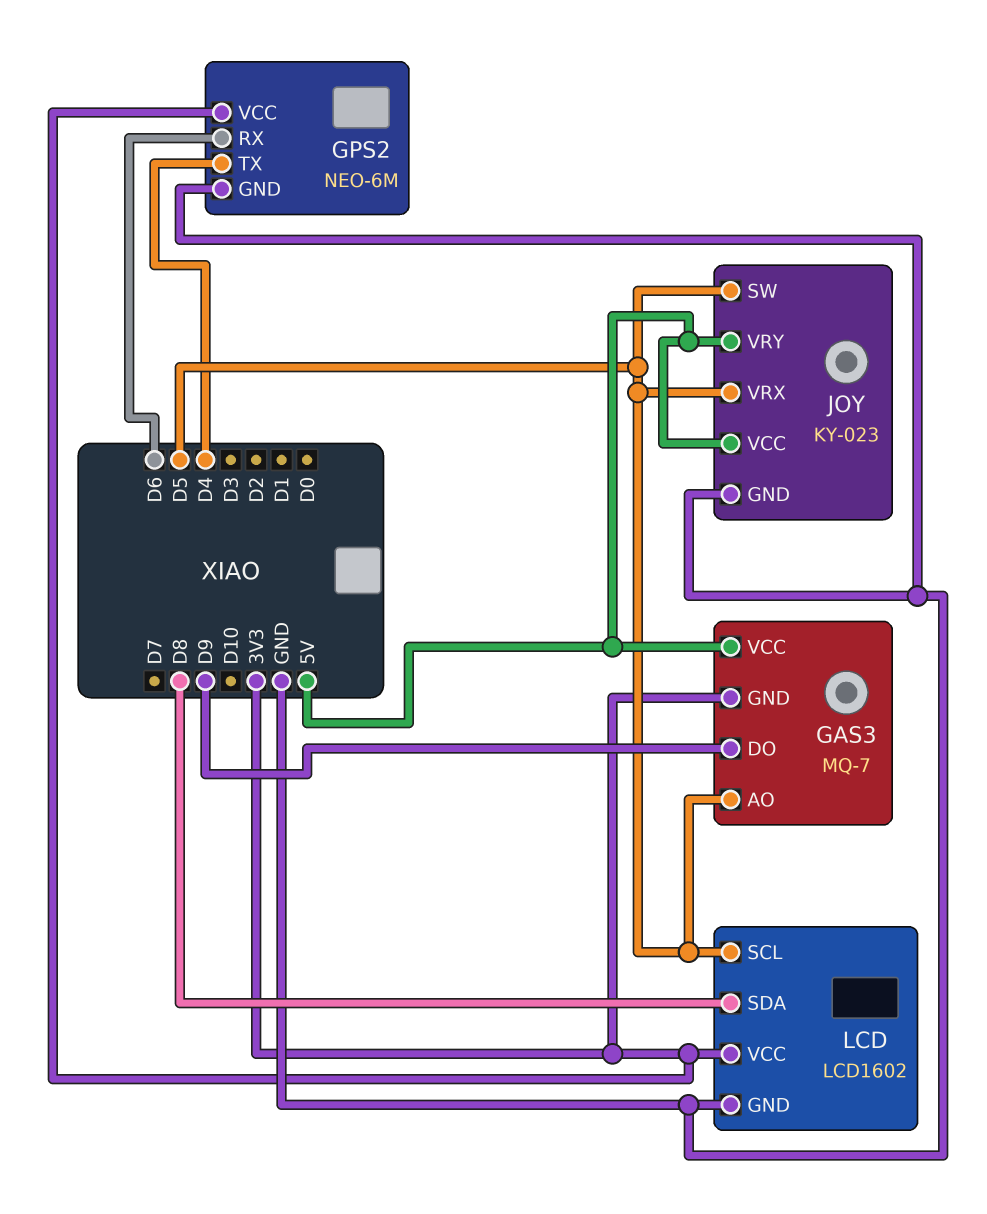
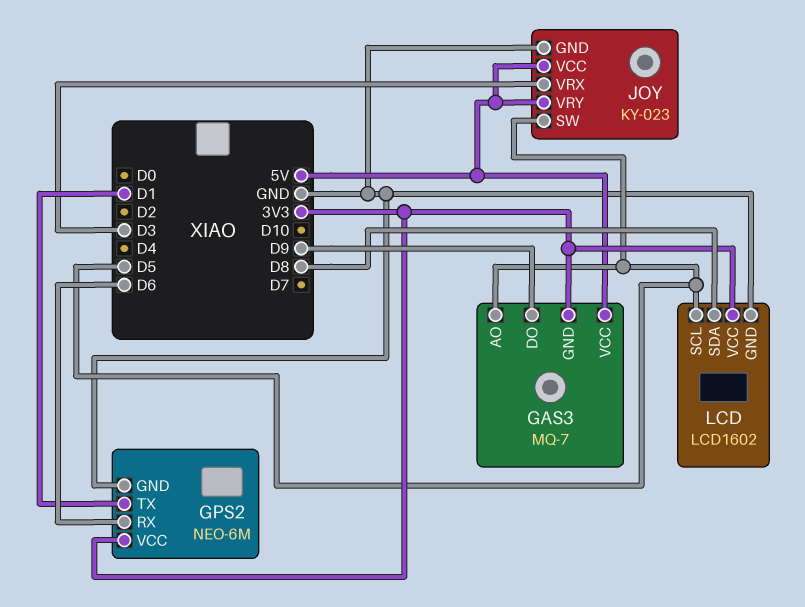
GPS2 pin TX: D4 -> D1
JOY pin VRX: D5 -> D3

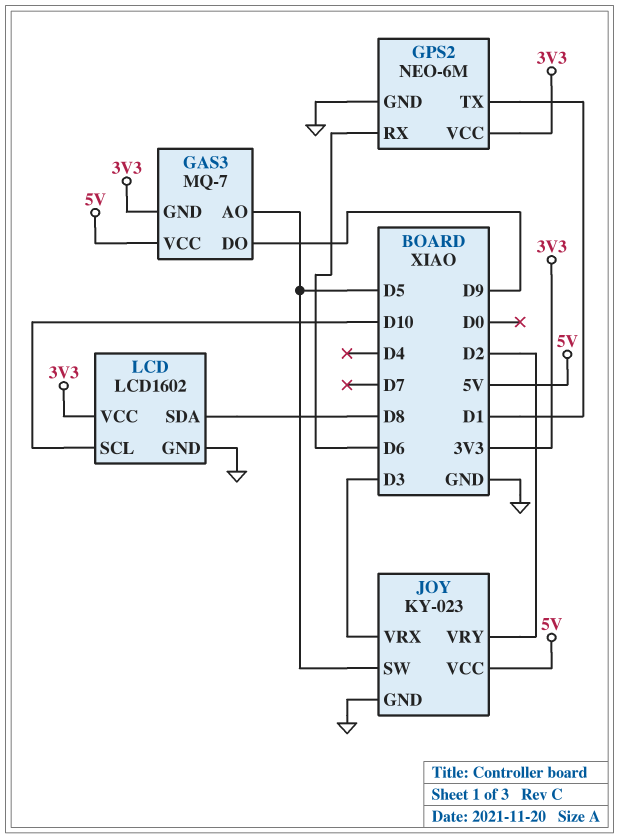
JOY pin VRY: 5V -> D2
LCD pin SCL: D5 -> D10

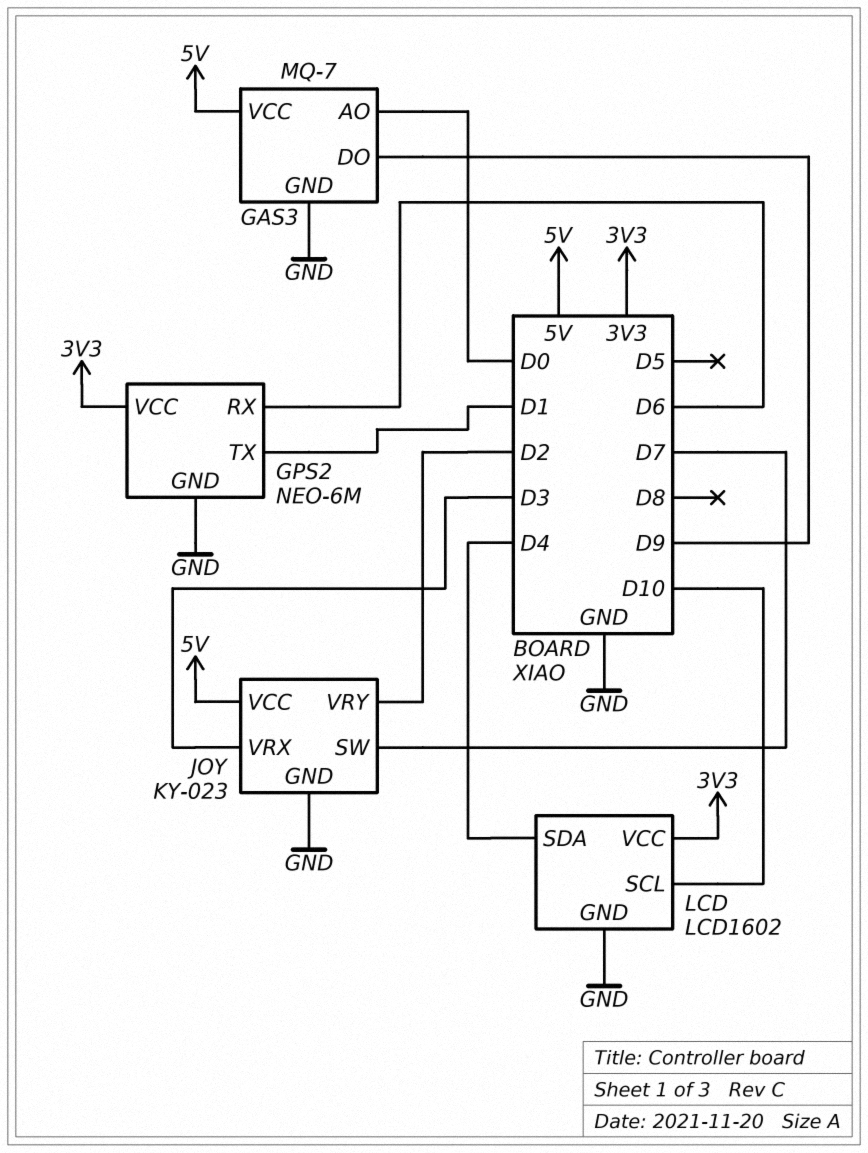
GAS3 pin AO: D5 -> D0
GAS3 pin GND: 3V3 -> GND
JOY pin SW: D5 -> D7
LCD pin SDA: D8 -> D4

